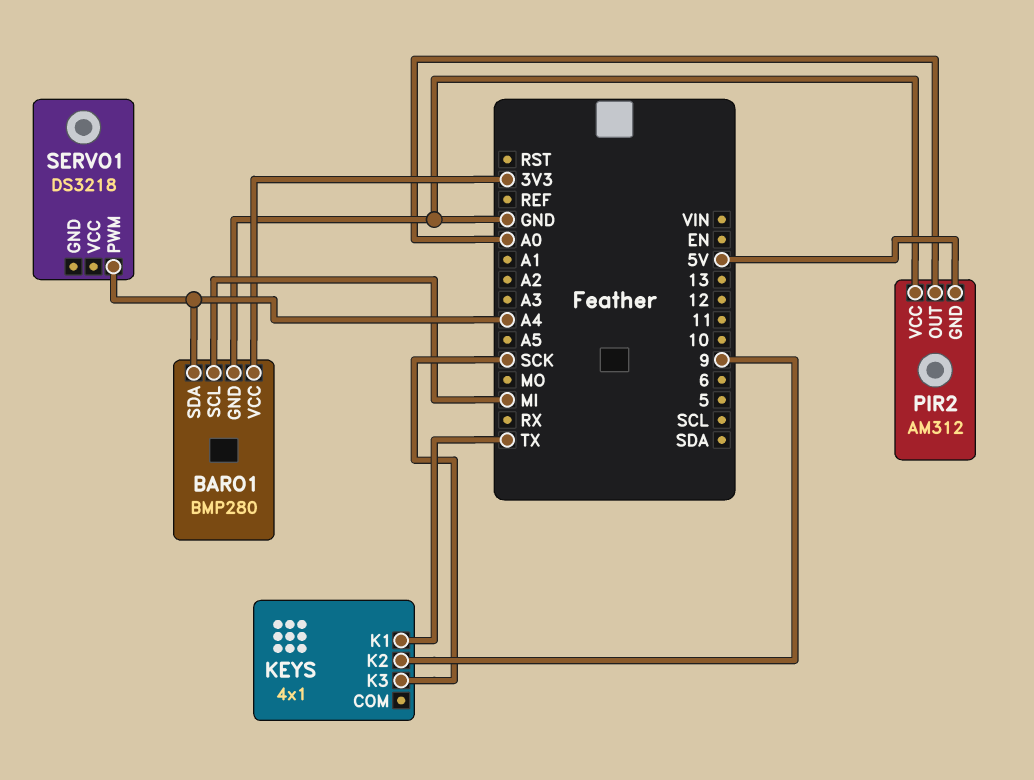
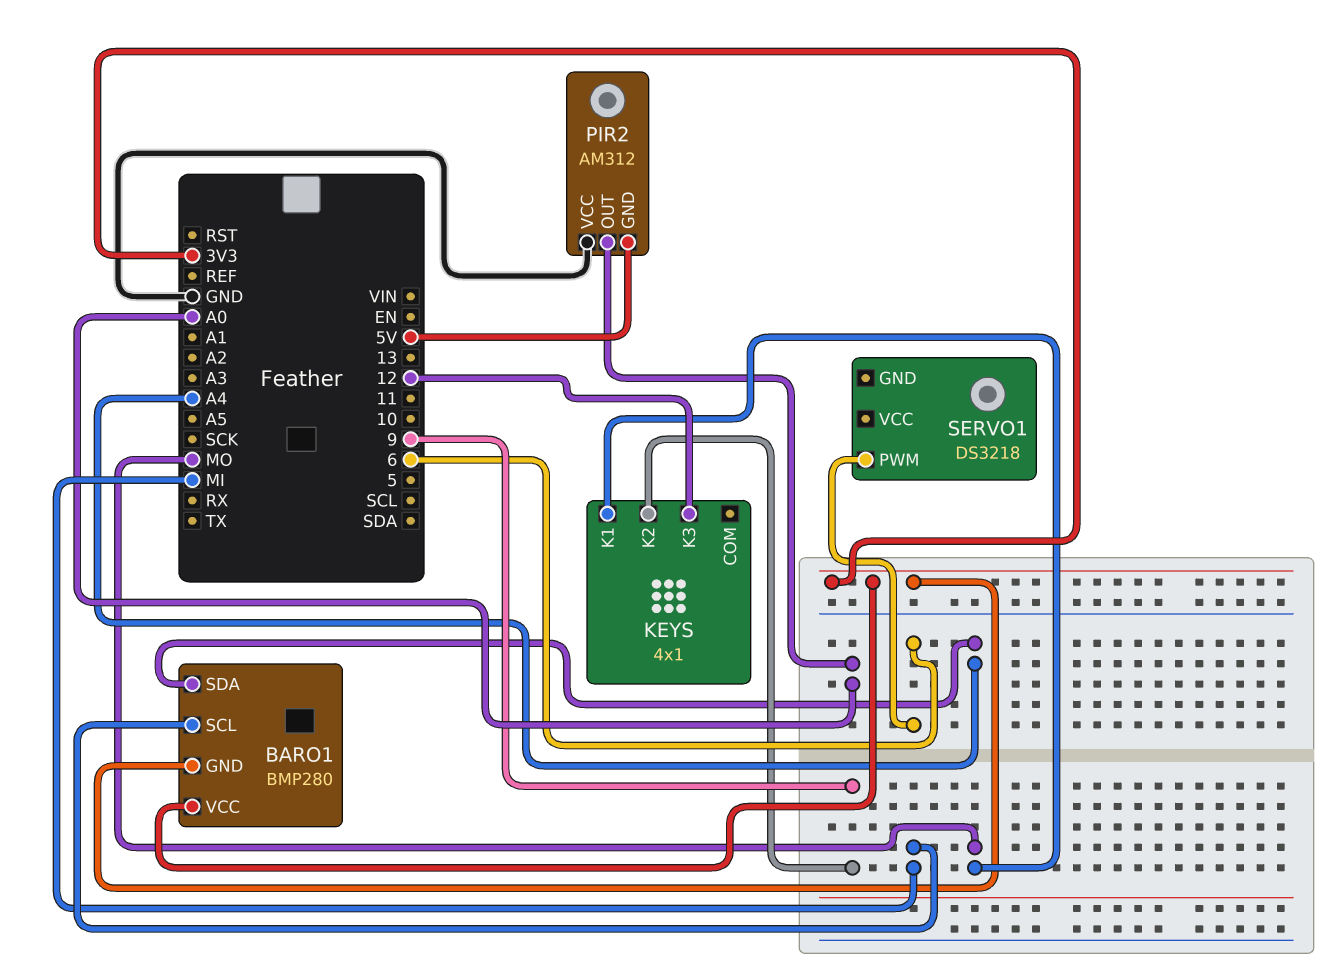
BARO1 pin GND: GND -> 3V3
KEYS pin K1: TX -> MO
KEYS pin K3: SCK -> 12
SERVO1 pin PWM: A4 -> 6

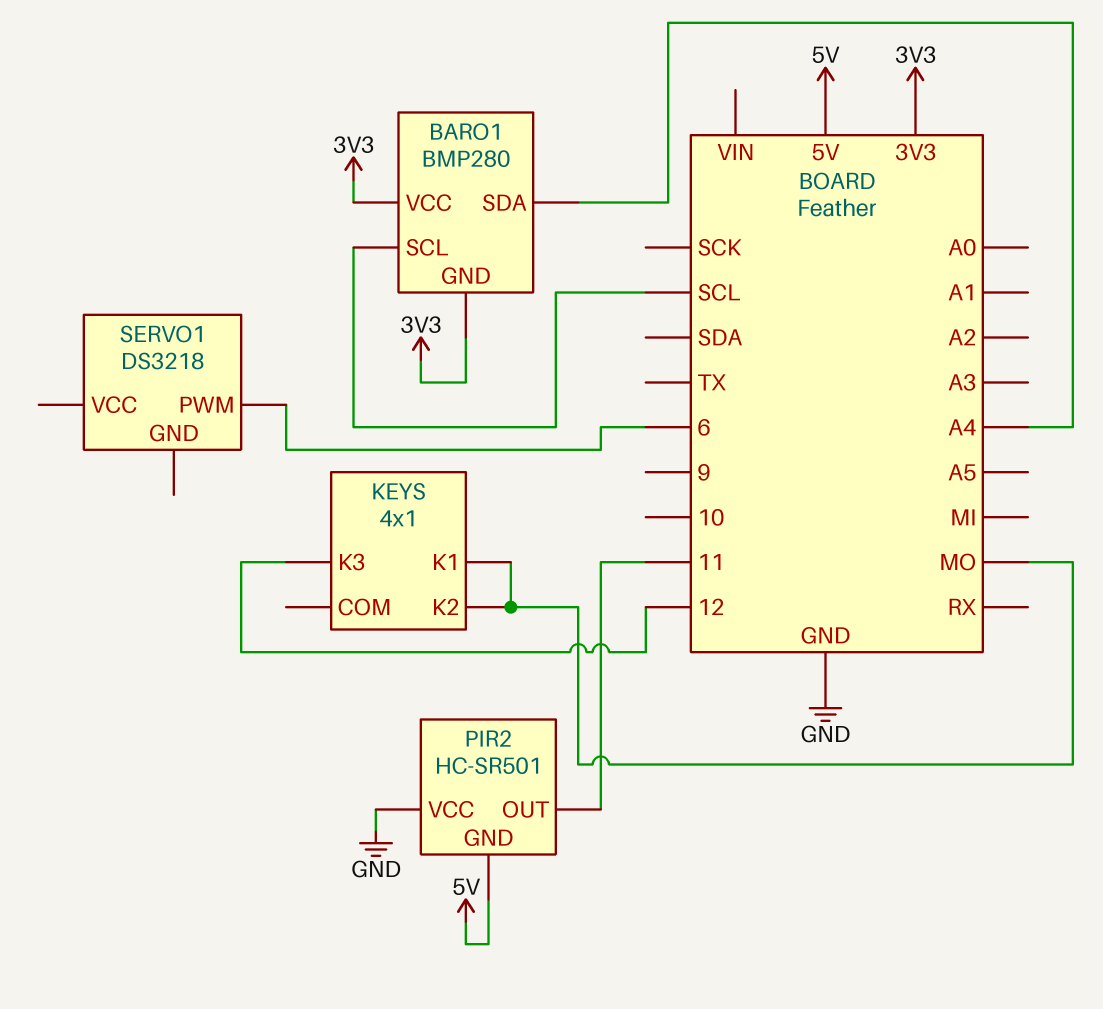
BARO1 pin SCL: MI -> SCL
KEYS pin K2: 9 -> MO
PIR2: AM312 -> HC-SR501
PIR2 pin OUT: A0 -> 11

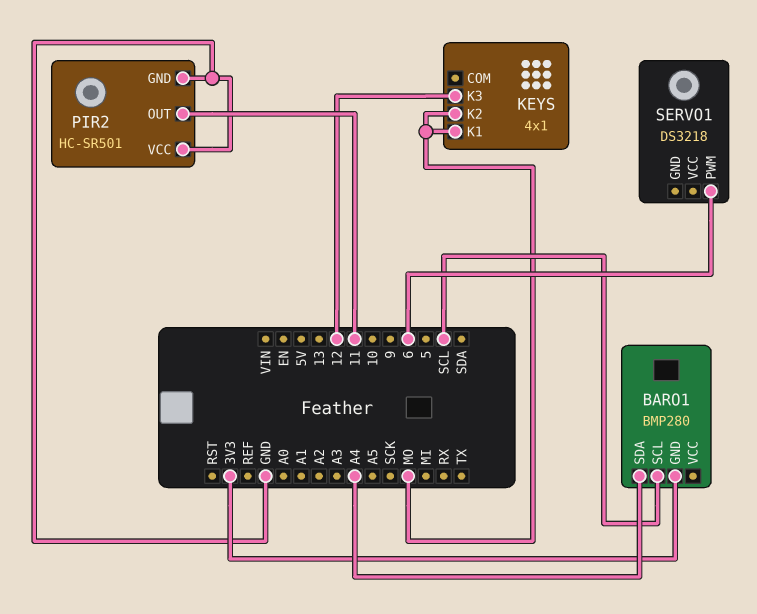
BARO1 pin VCC: 3V3 -> none
PIR2 pin GND: 5V -> GND

